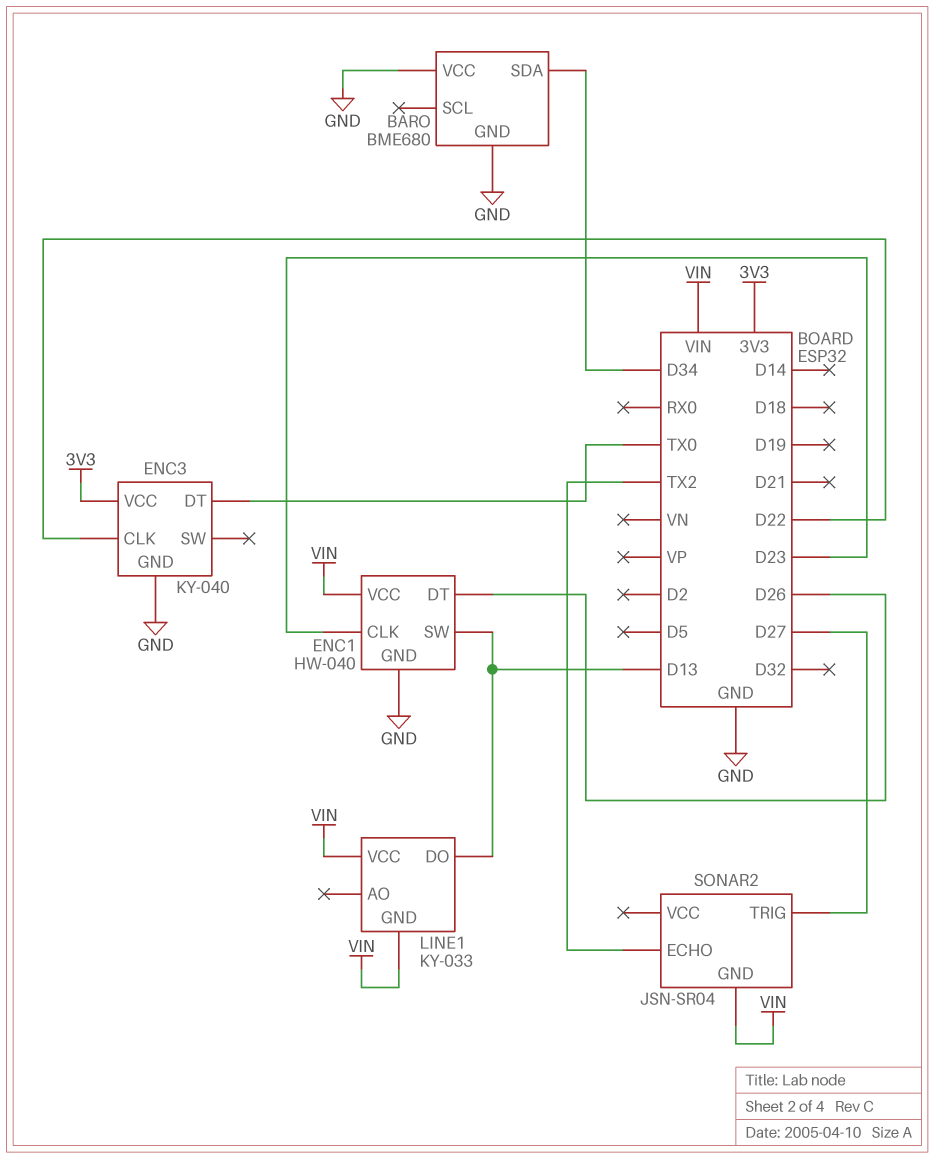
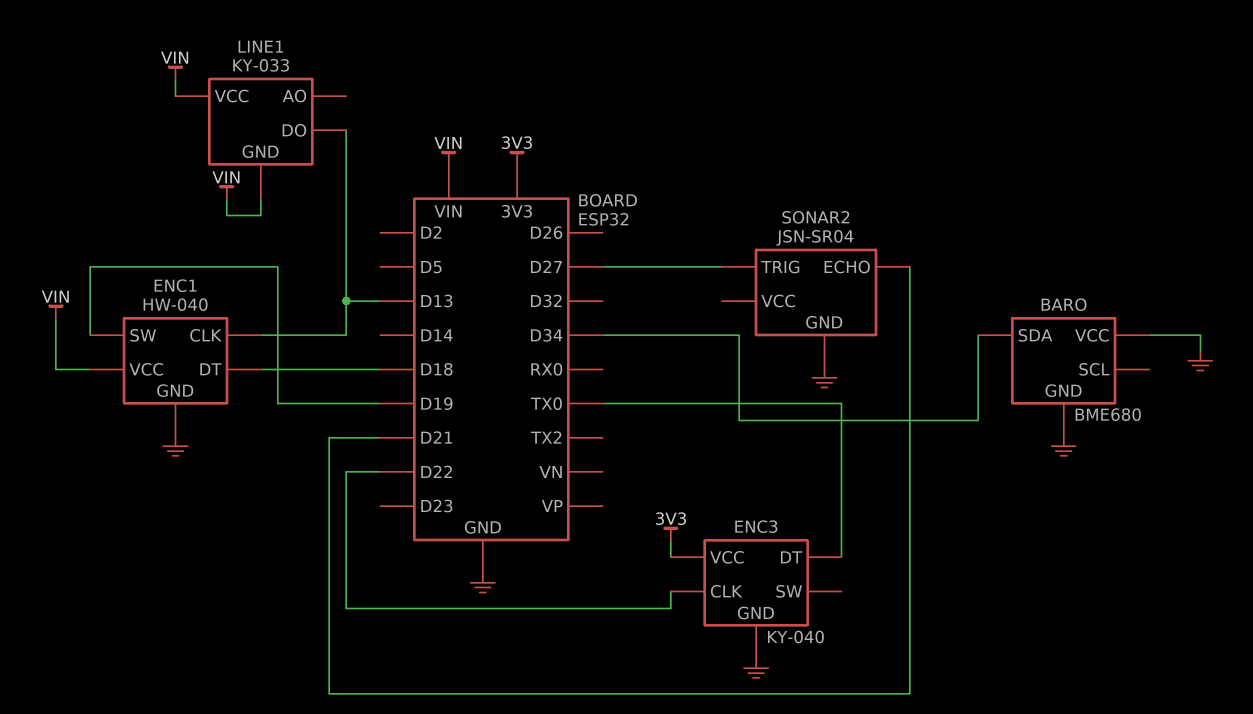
ENC1 pin CLK: D23 -> D13
ENC1 pin DT: D26 -> D18
ENC1 pin SW: D13 -> D19
SONAR2 pin ECHO: TX2 -> D21
SONAR2 pin GND: VIN -> GND

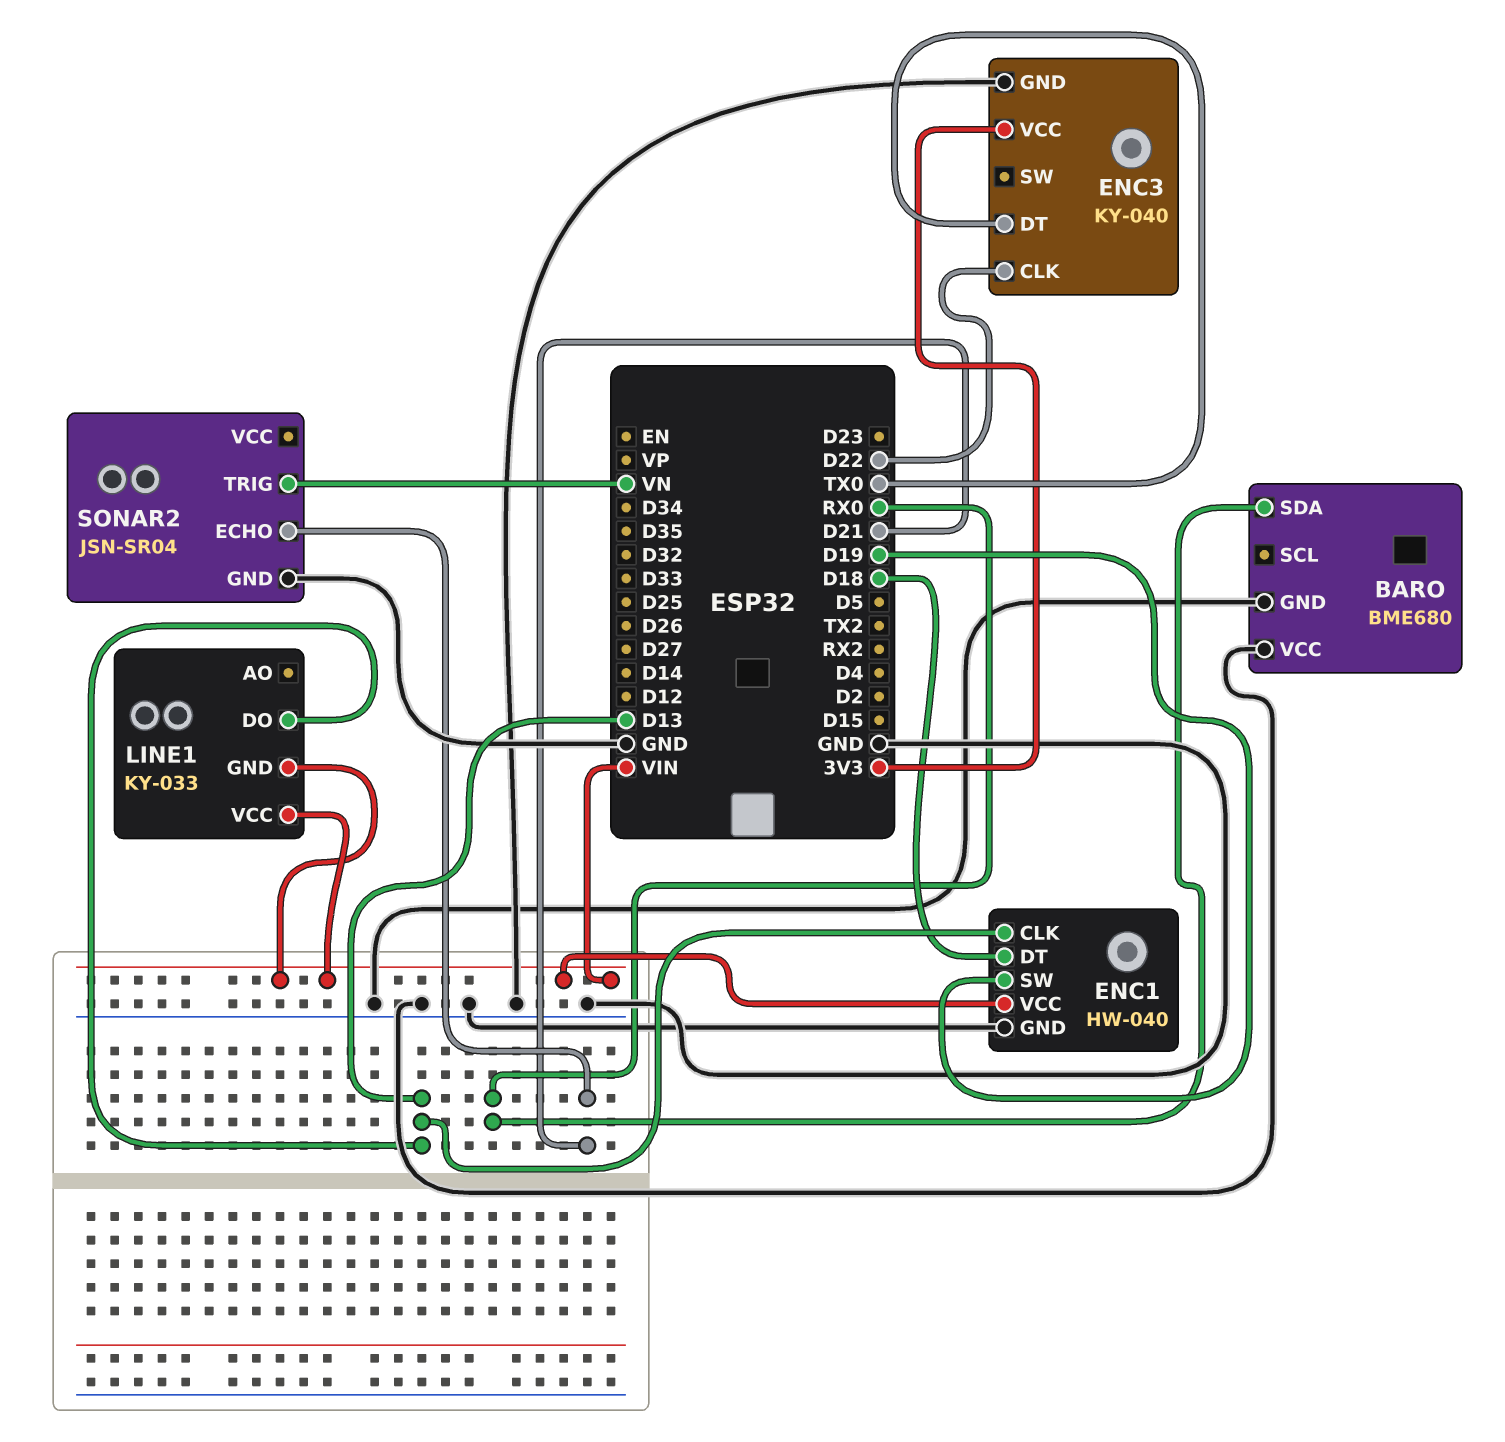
BARO pin SDA: D34 -> RX0
SONAR2 pin TRIG: D27 -> VN

